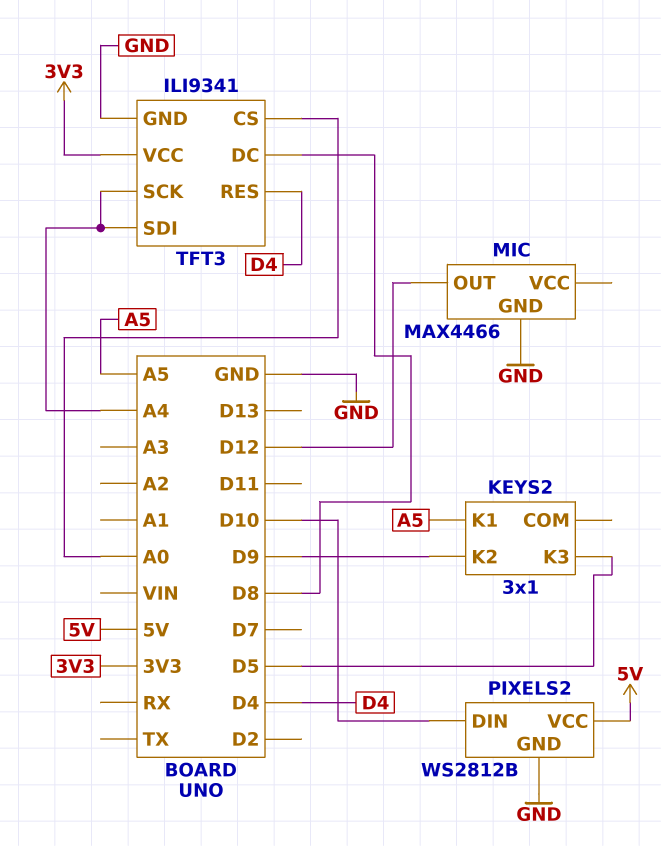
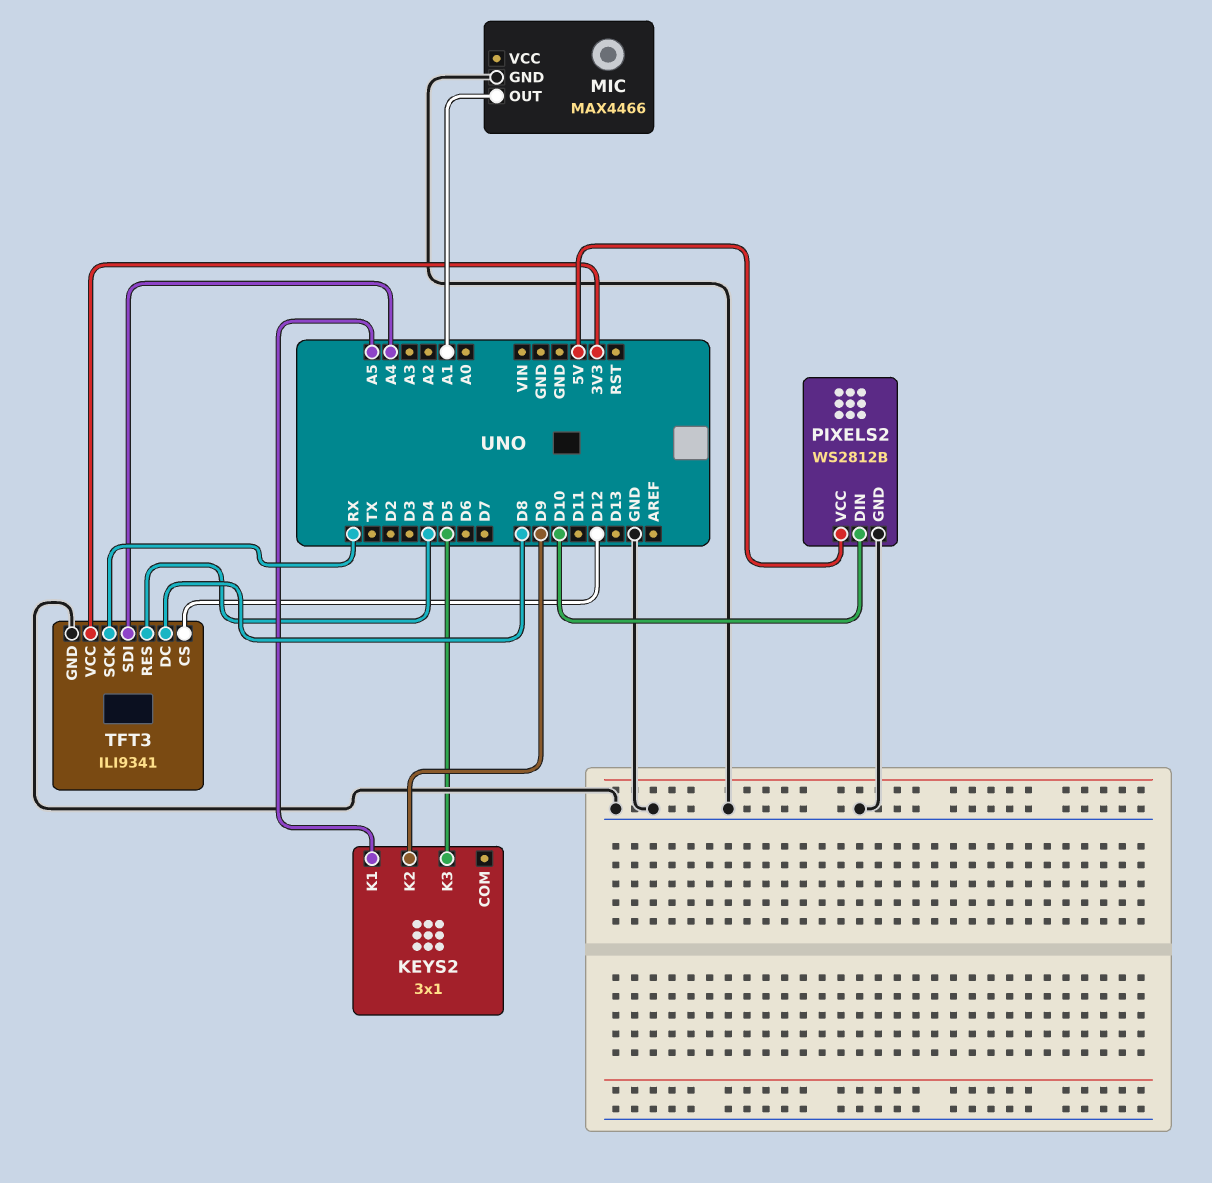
MIC pin OUT: D12 -> A1
TFT3 pin CS: A0 -> D12
TFT3 pin SCK: A4 -> RX

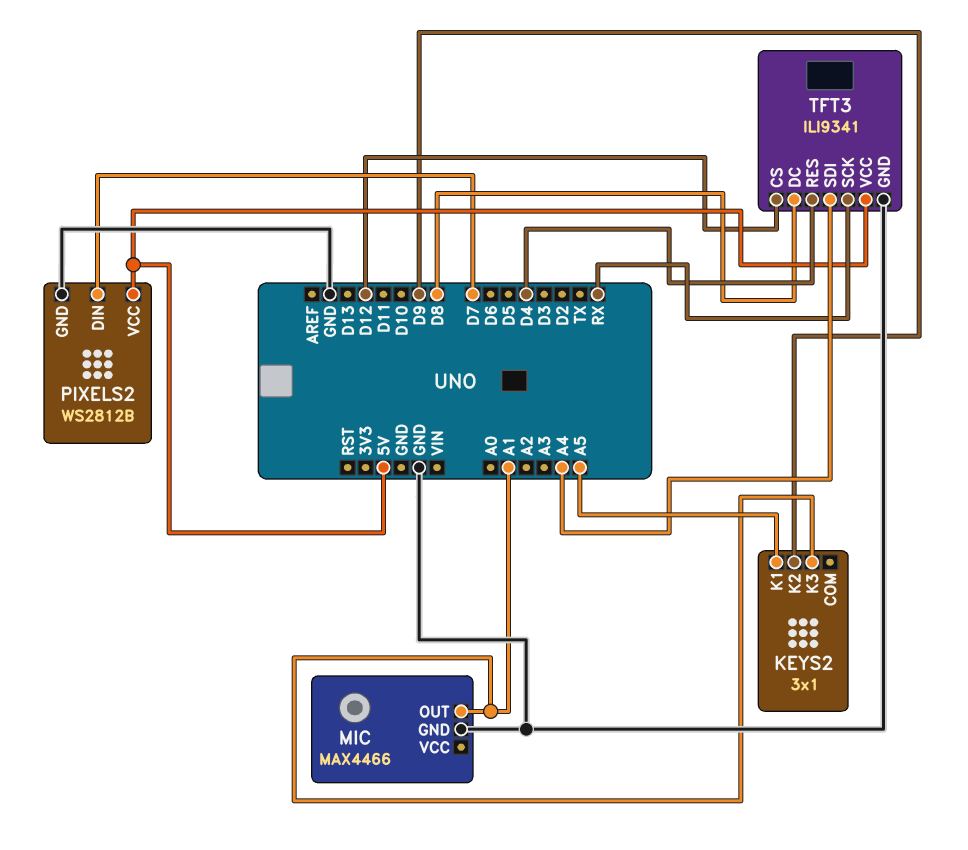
KEYS2 pin K3: D5 -> A1
PIXELS2 pin DIN: D10 -> D7
TFT3 pin VCC: 3V3 -> 5V

